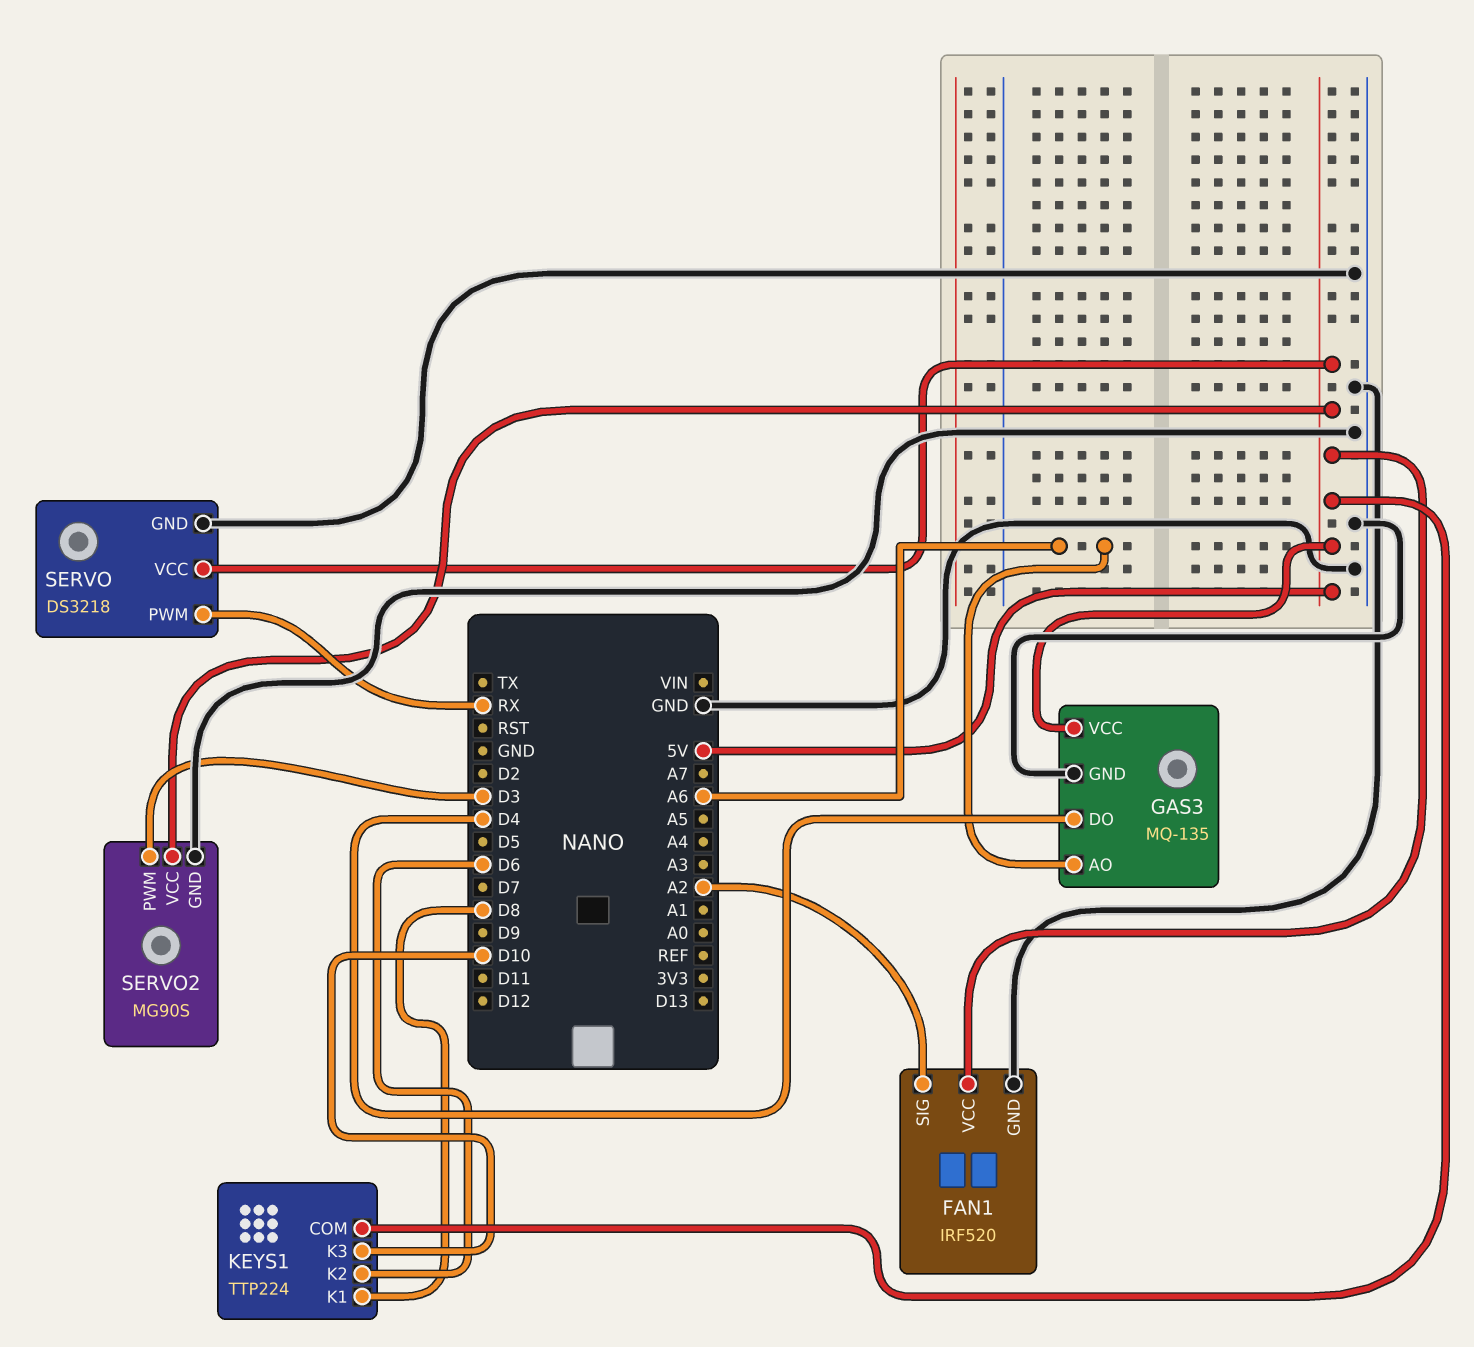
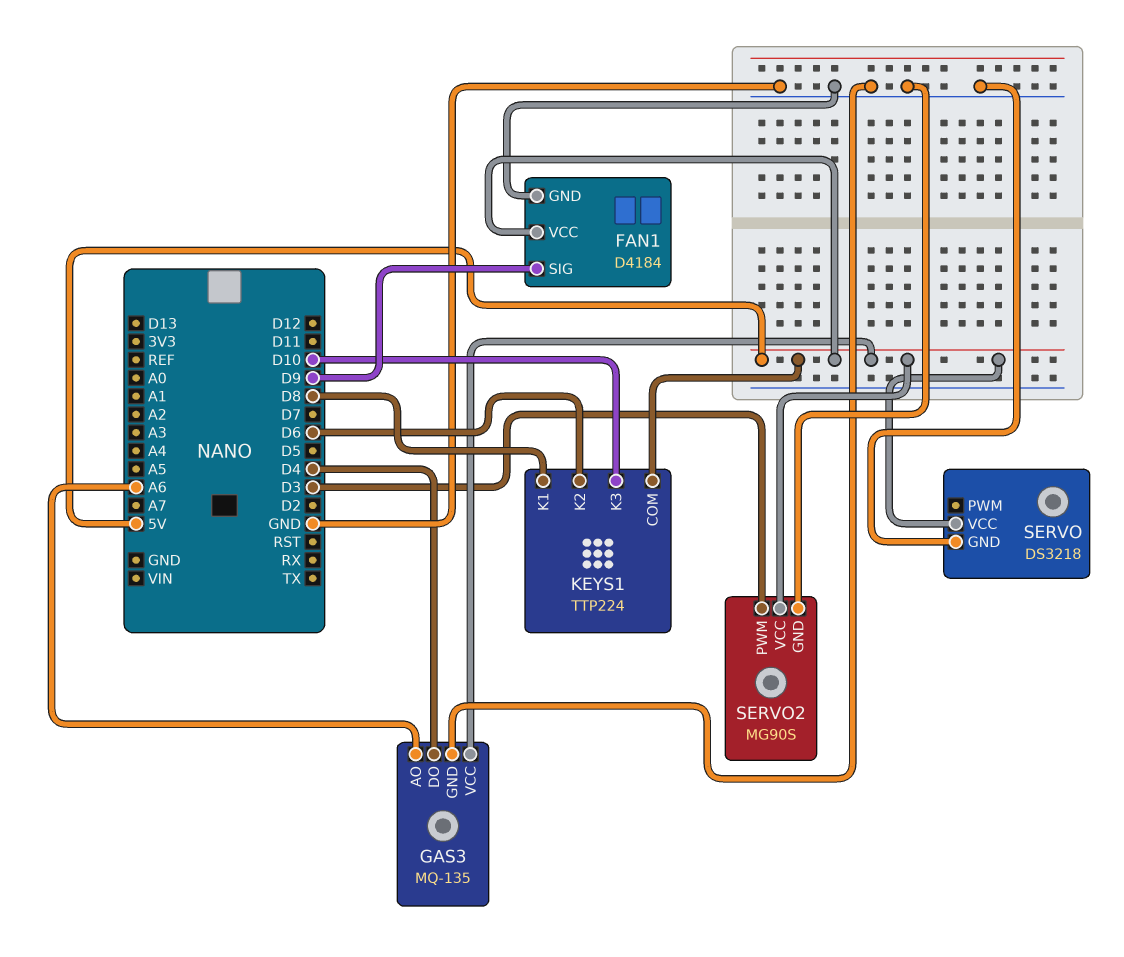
FAN1: IRF520 -> D4184
FAN1 pin SIG: A2 -> D9
SERVO pin PWM: RX -> none

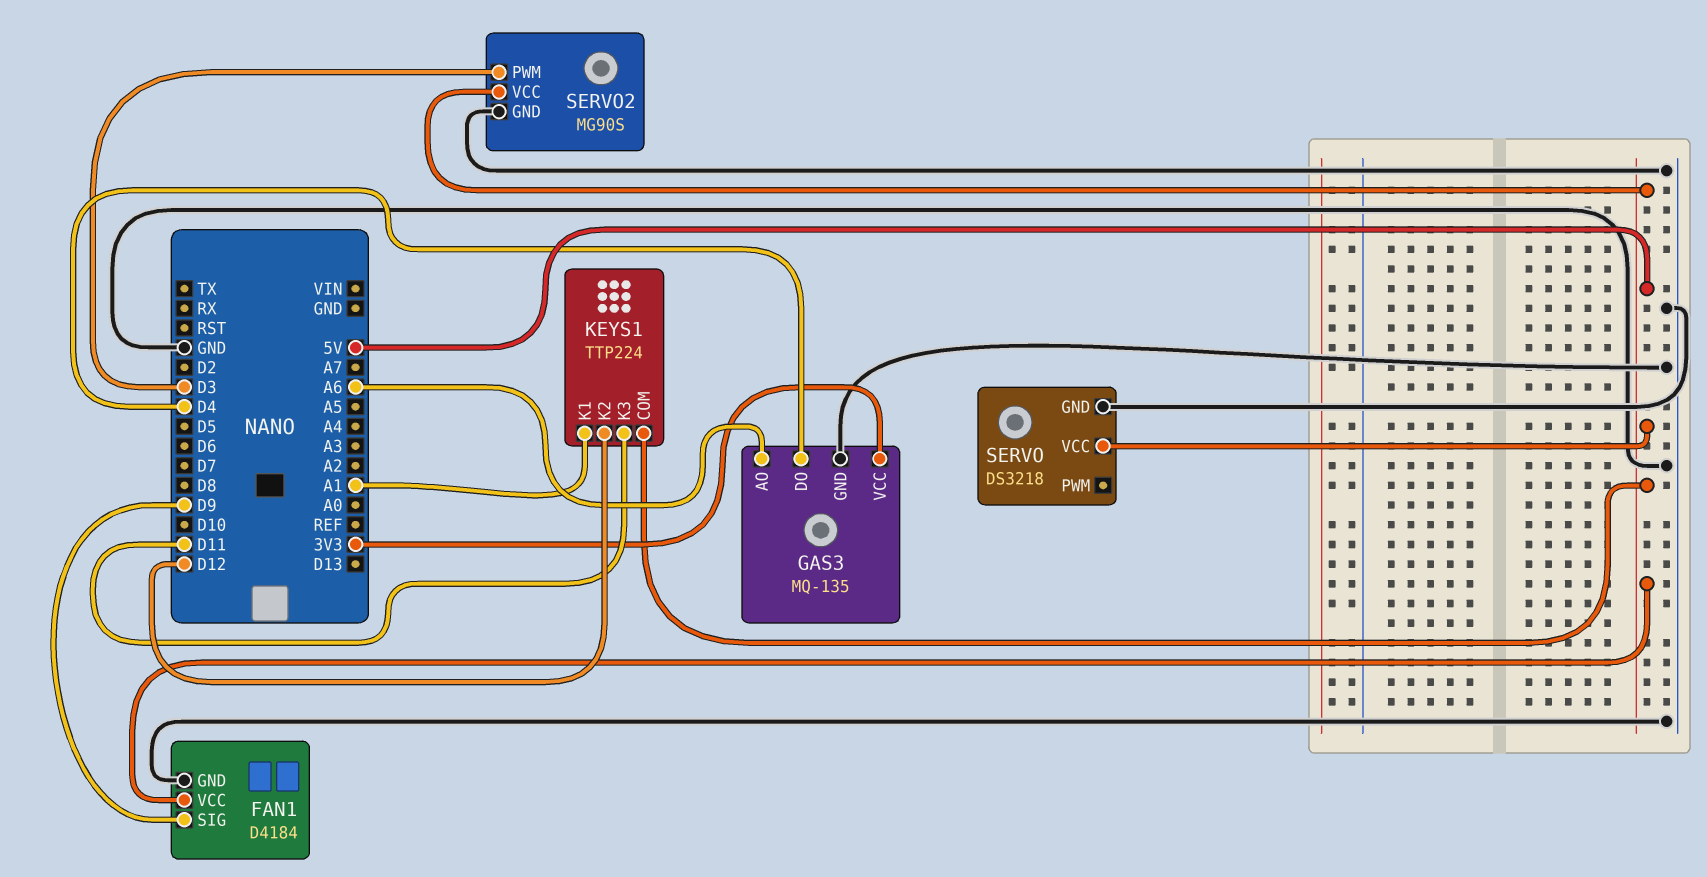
GAS3 pin VCC: 5V -> 3V3
KEYS1 pin K1: D8 -> A1
KEYS1 pin K2: D6 -> D12
KEYS1 pin K3: D10 -> D11

